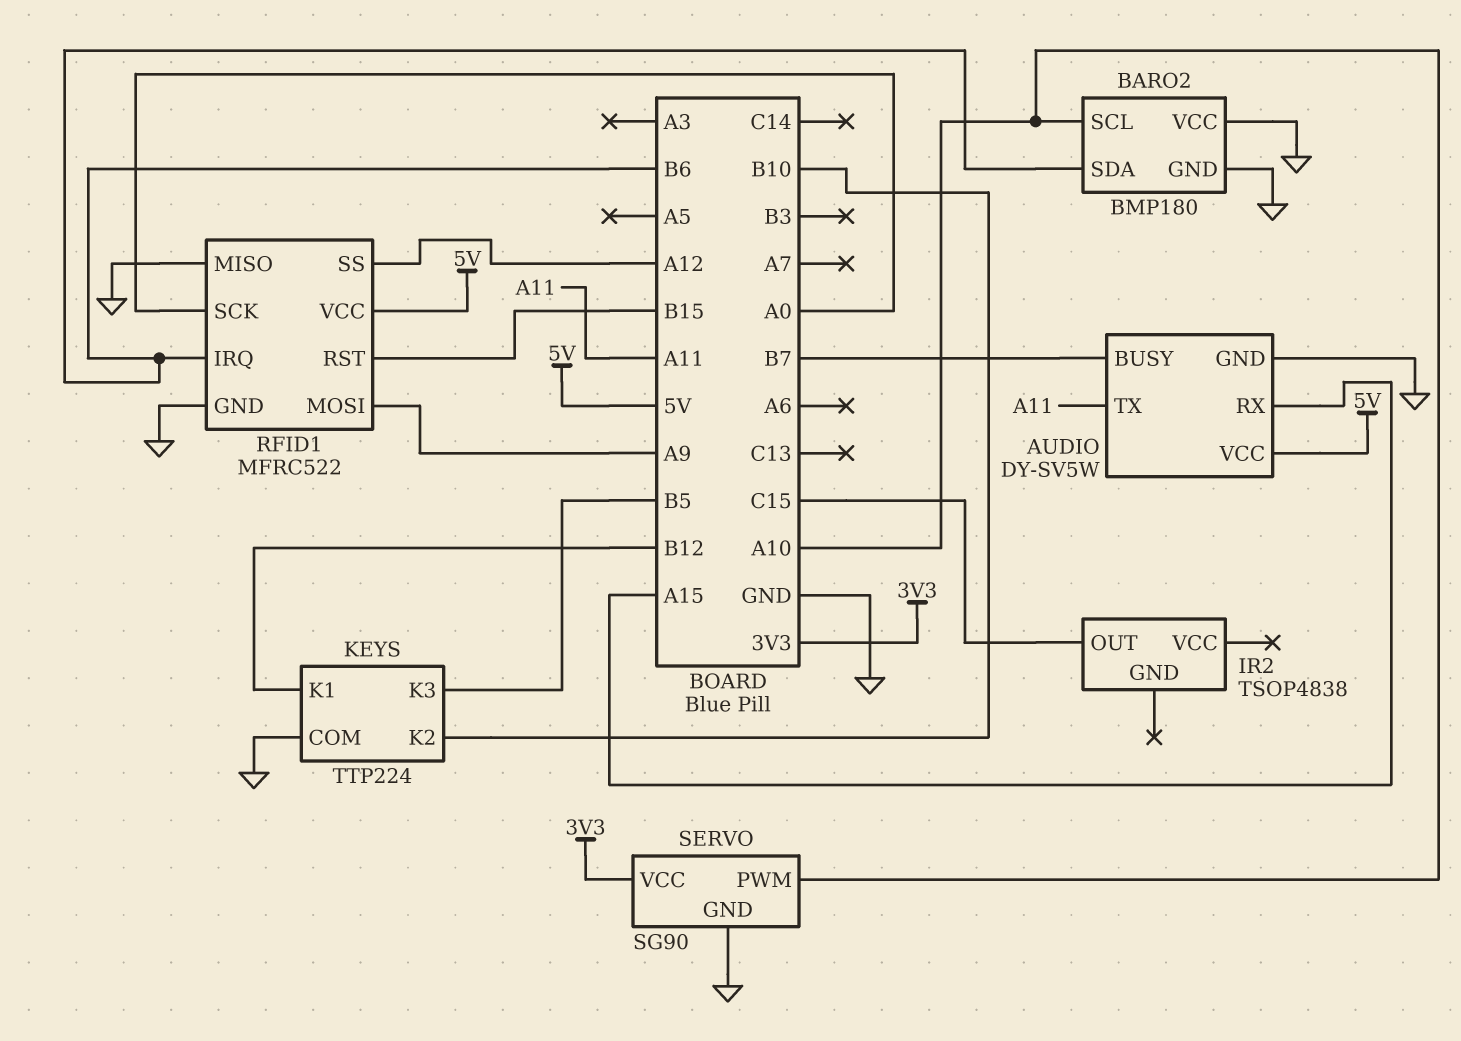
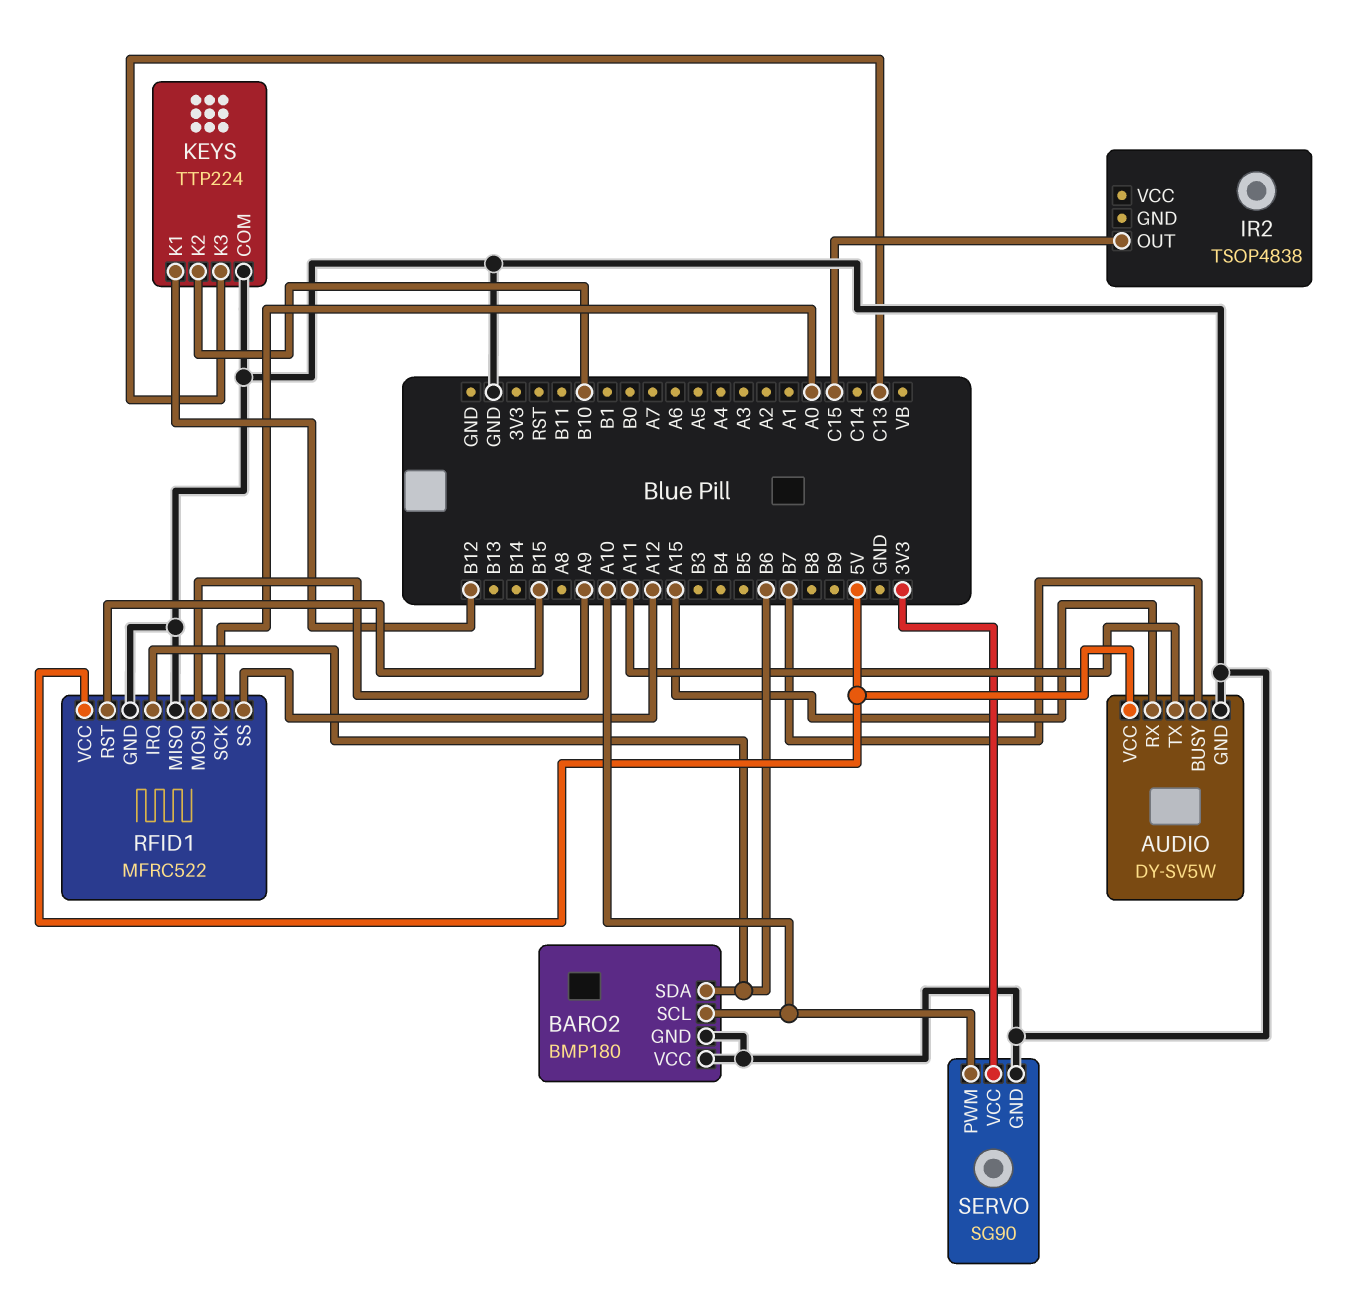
KEYS pin K3: B5 -> C13

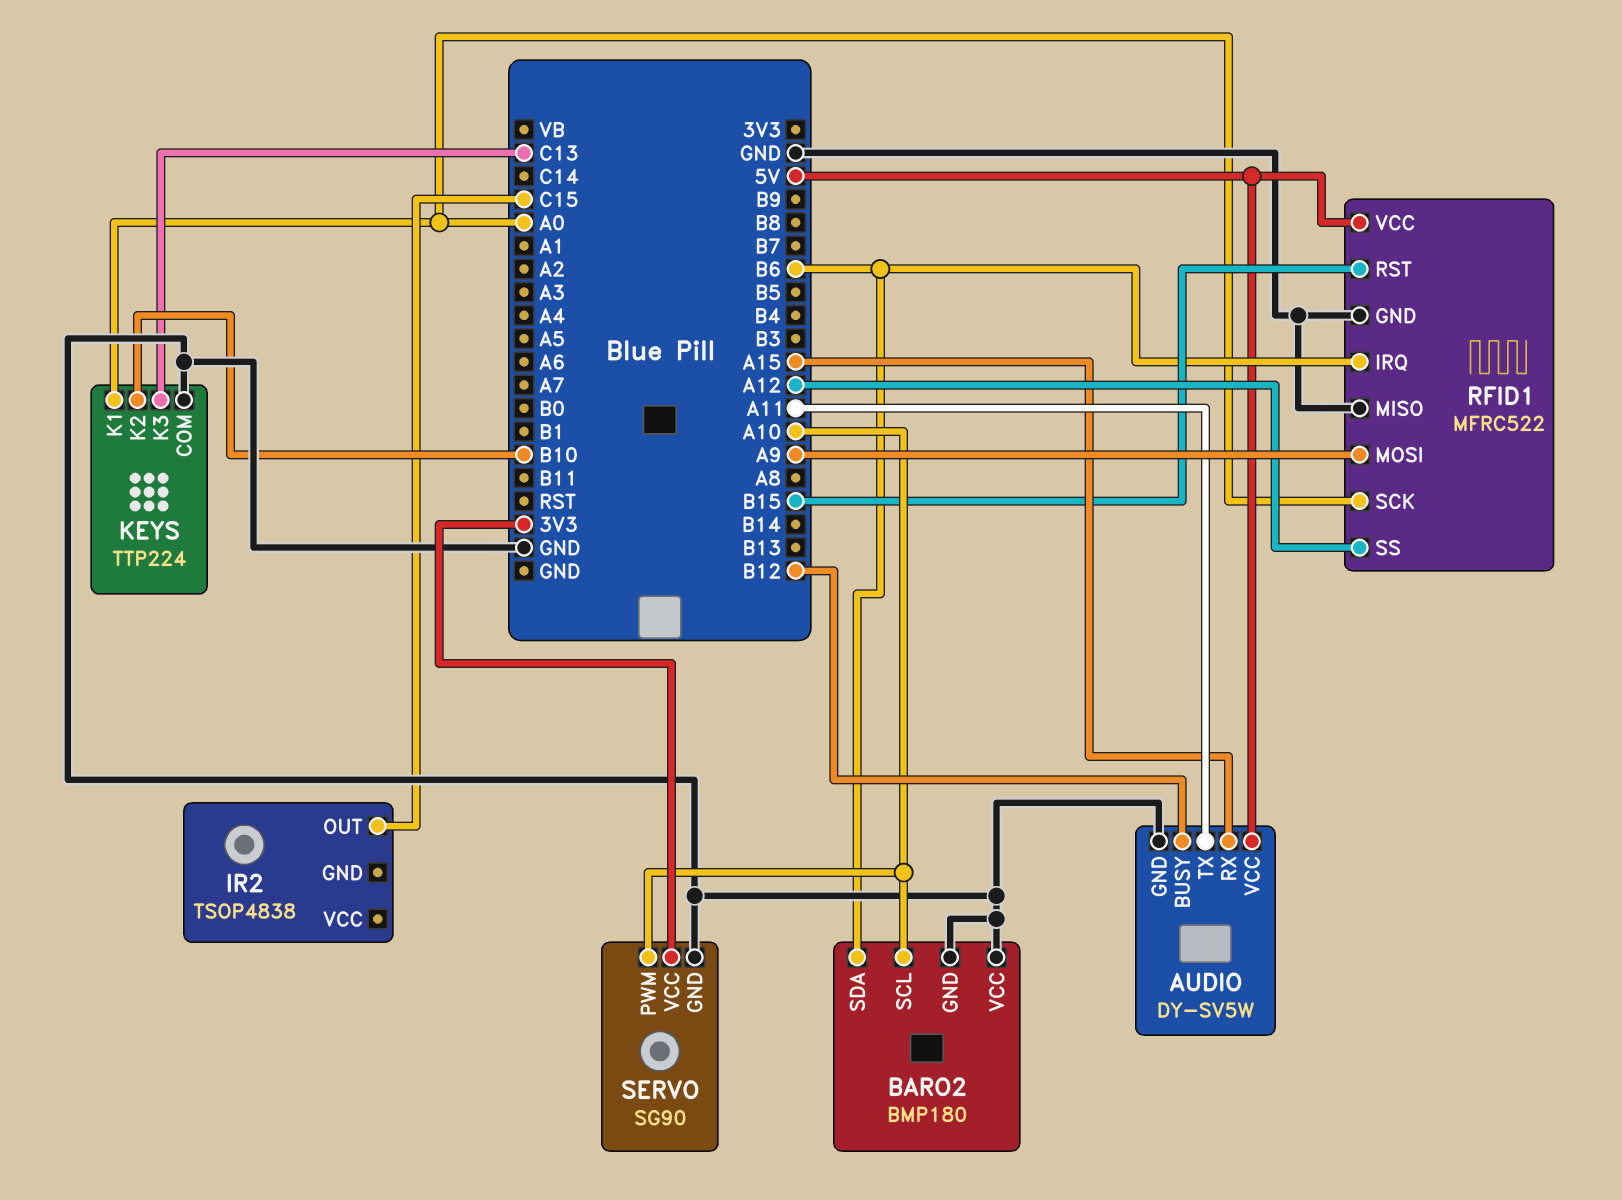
AUDIO pin BUSY: B7 -> B12
KEYS pin K1: B12 -> A0

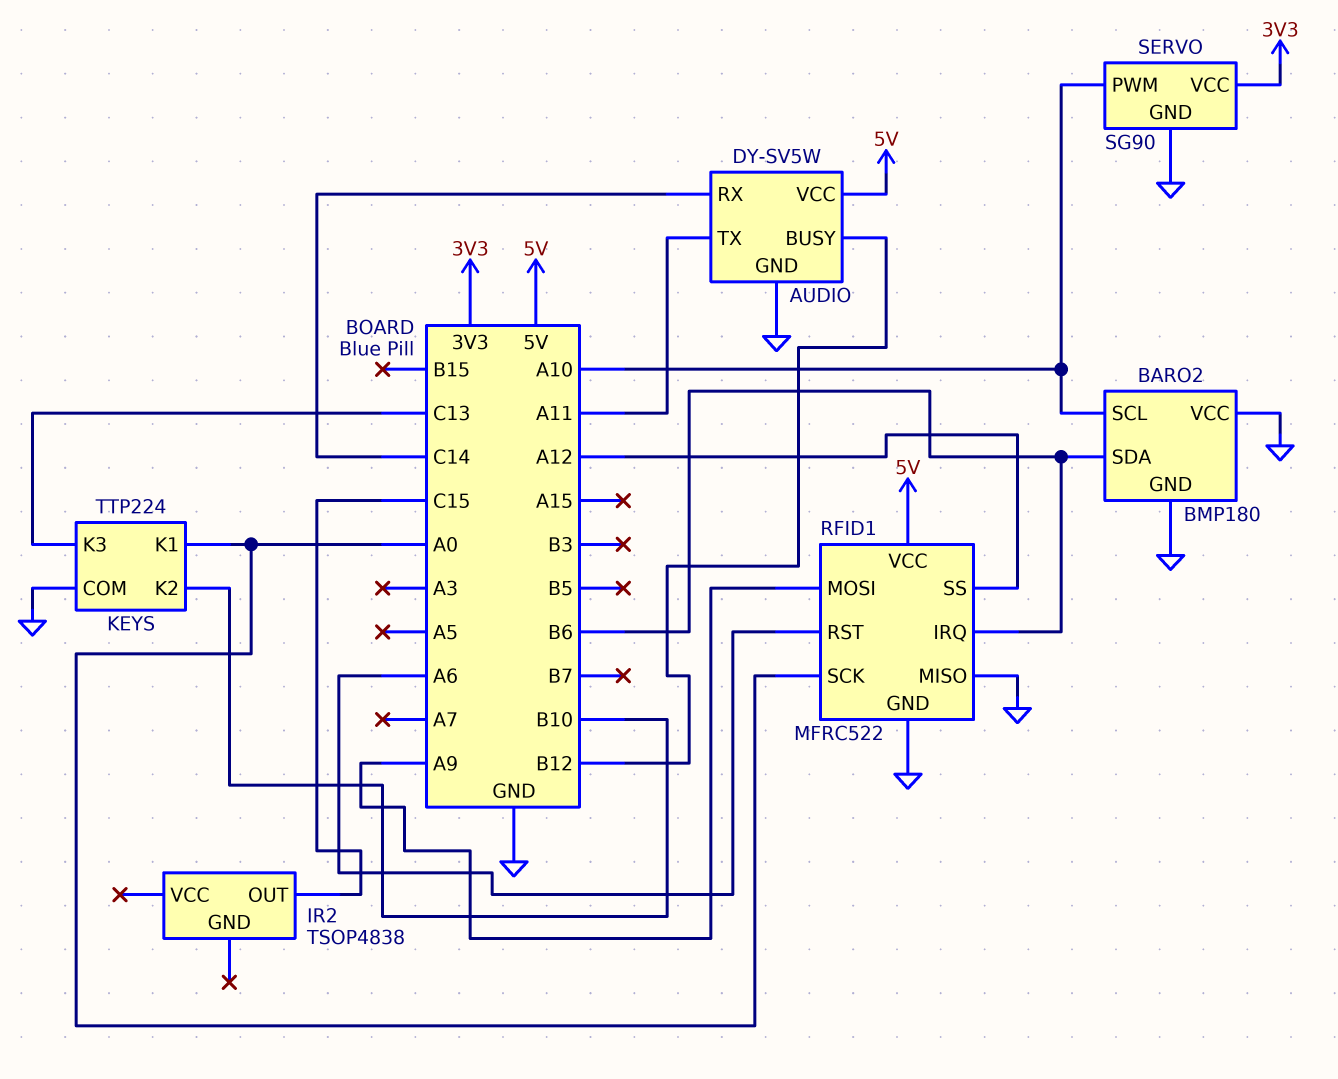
AUDIO pin RX: A15 -> C14
RFID1 pin RST: B15 -> A6

